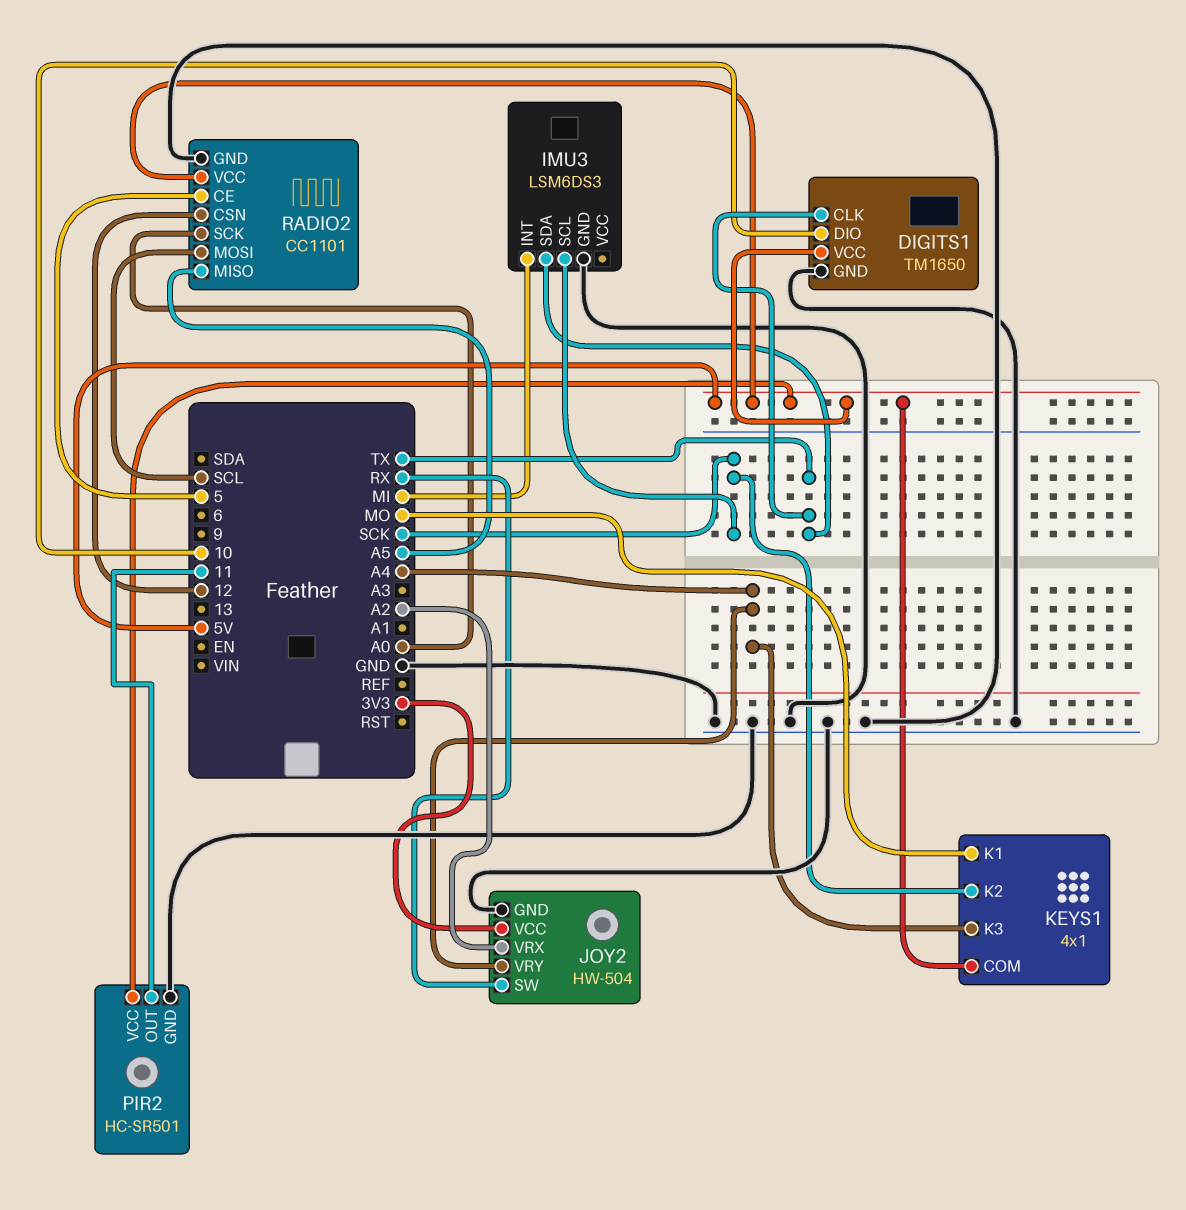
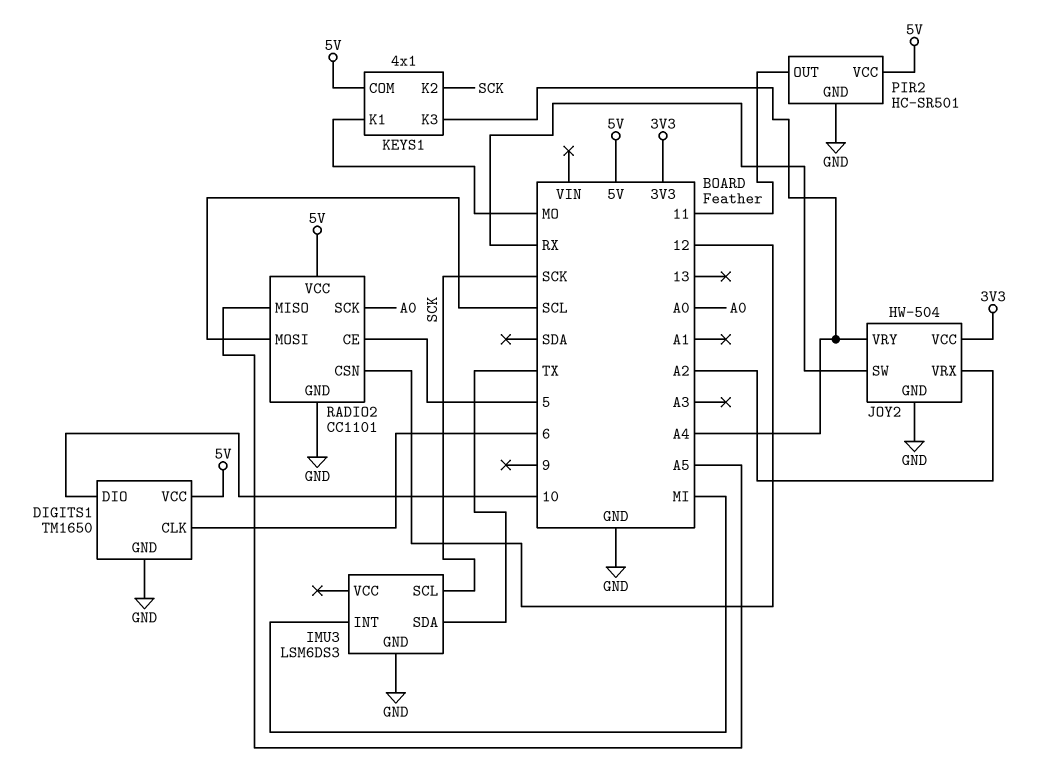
DIGITS1 pin CLK: TX -> 6

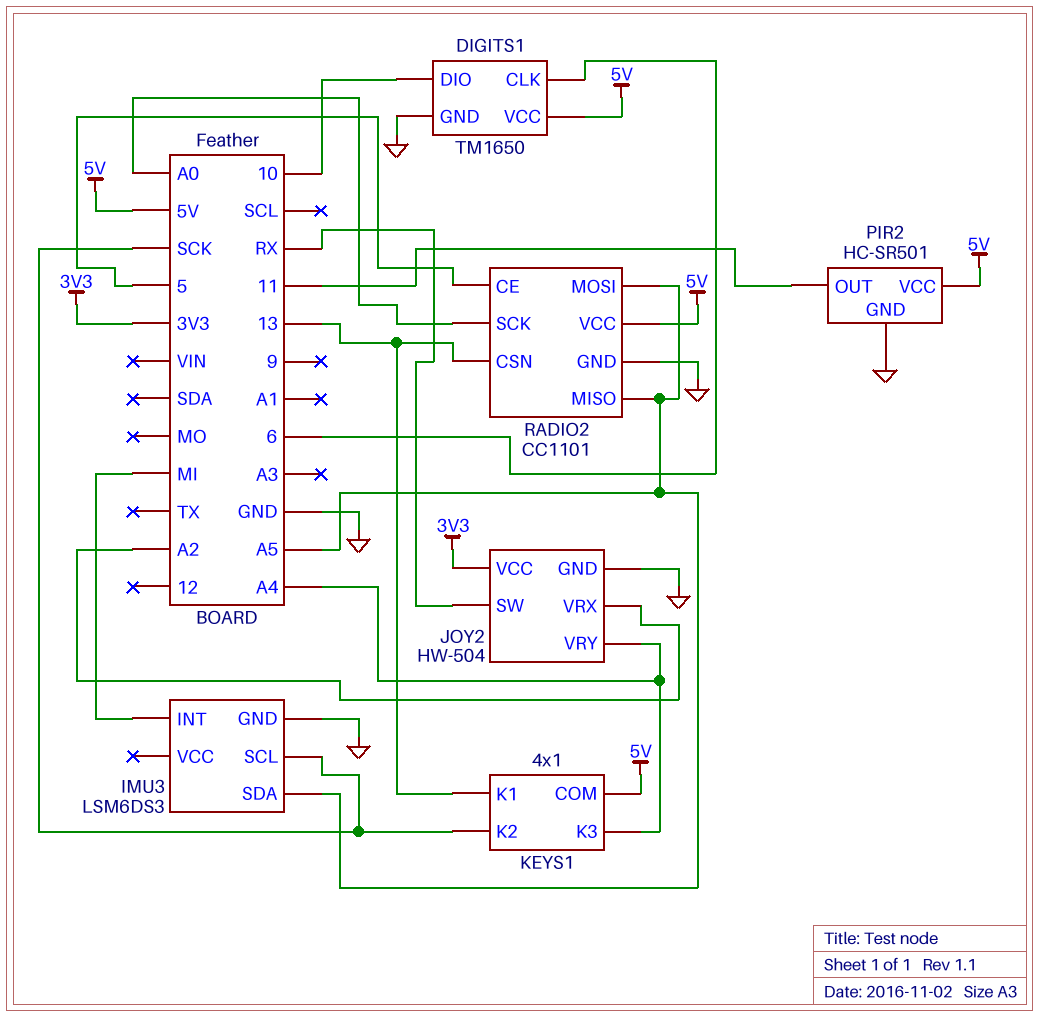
IMU3 pin SDA: TX -> A5
KEYS1 pin K1: MO -> 13
RADIO2 pin CSN: 12 -> 13
RADIO2 pin MOSI: SCL -> A5

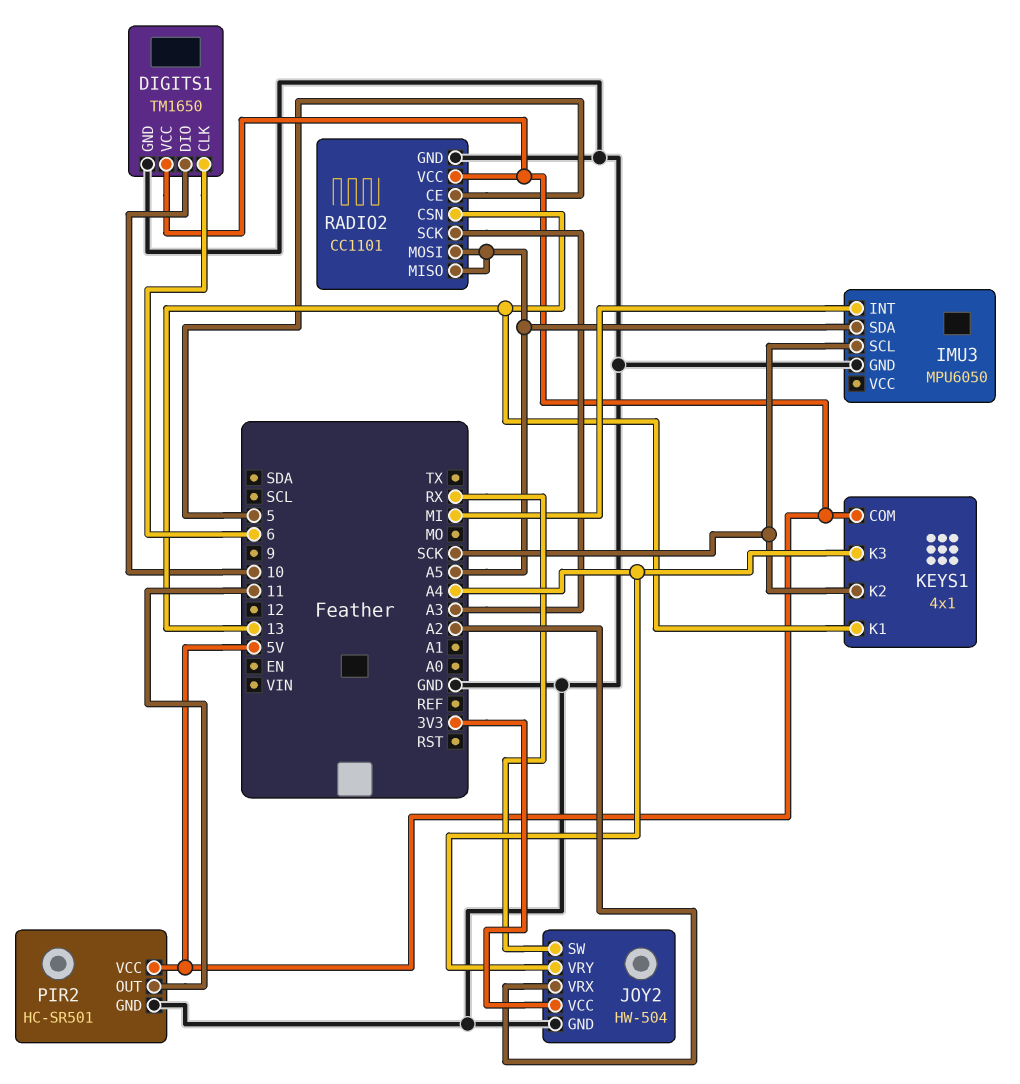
IMU3: LSM6DS3 -> MPU6050
RADIO2 pin SCK: A0 -> A3

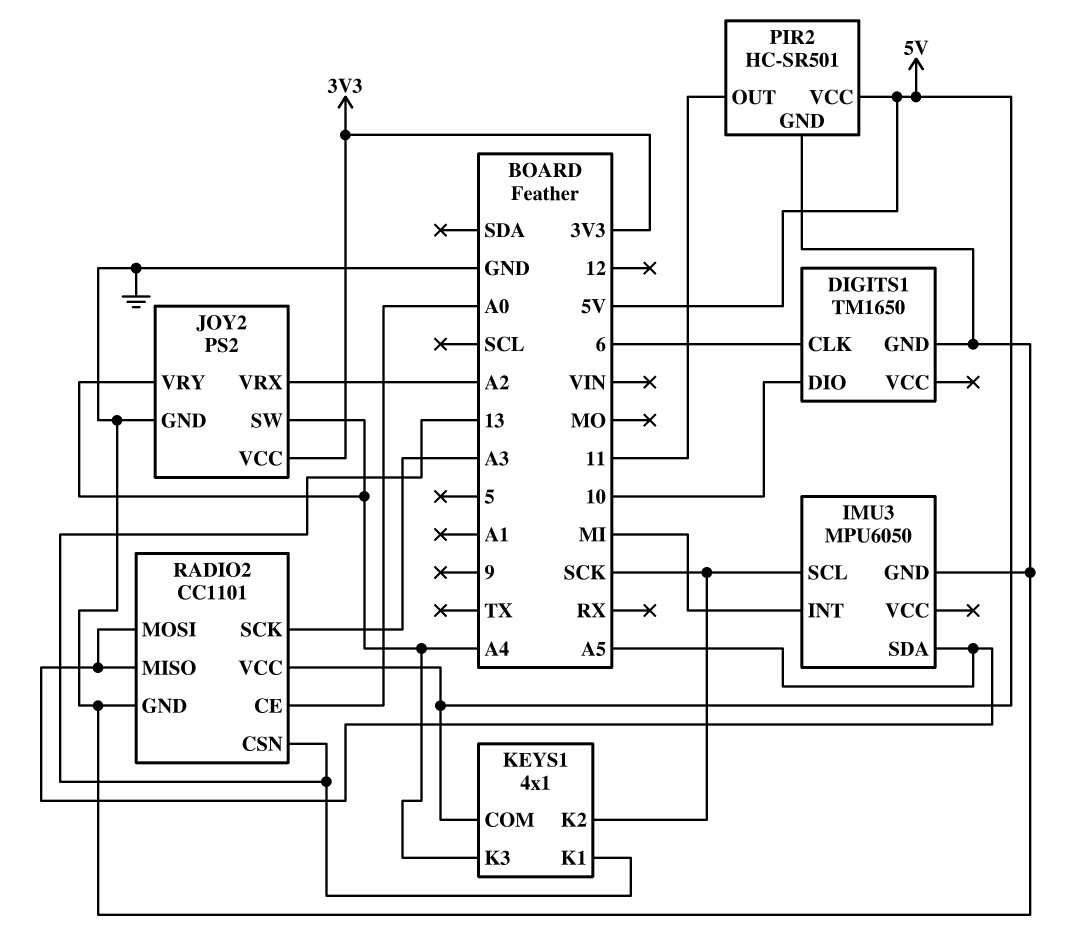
DIGITS1 pin VCC: 5V -> none
JOY2: HW-504 -> PS2
JOY2 pin SW: RX -> A4
RADIO2 pin CE: 5 -> A0

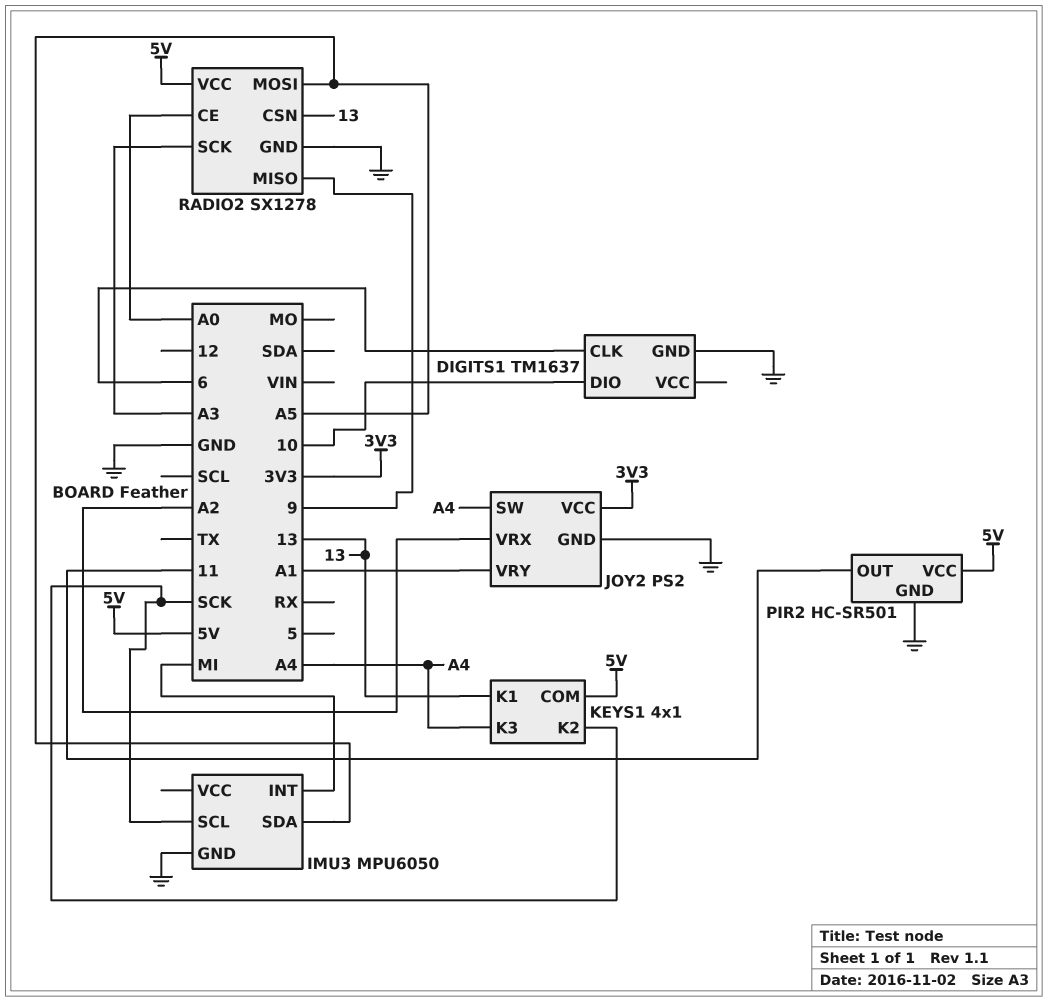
DIGITS1: TM1650 -> TM1637
JOY2 pin VRY: A4 -> A1
RADIO2: CC1101 -> SX1278
RADIO2 pin MISO: A5 -> 9

